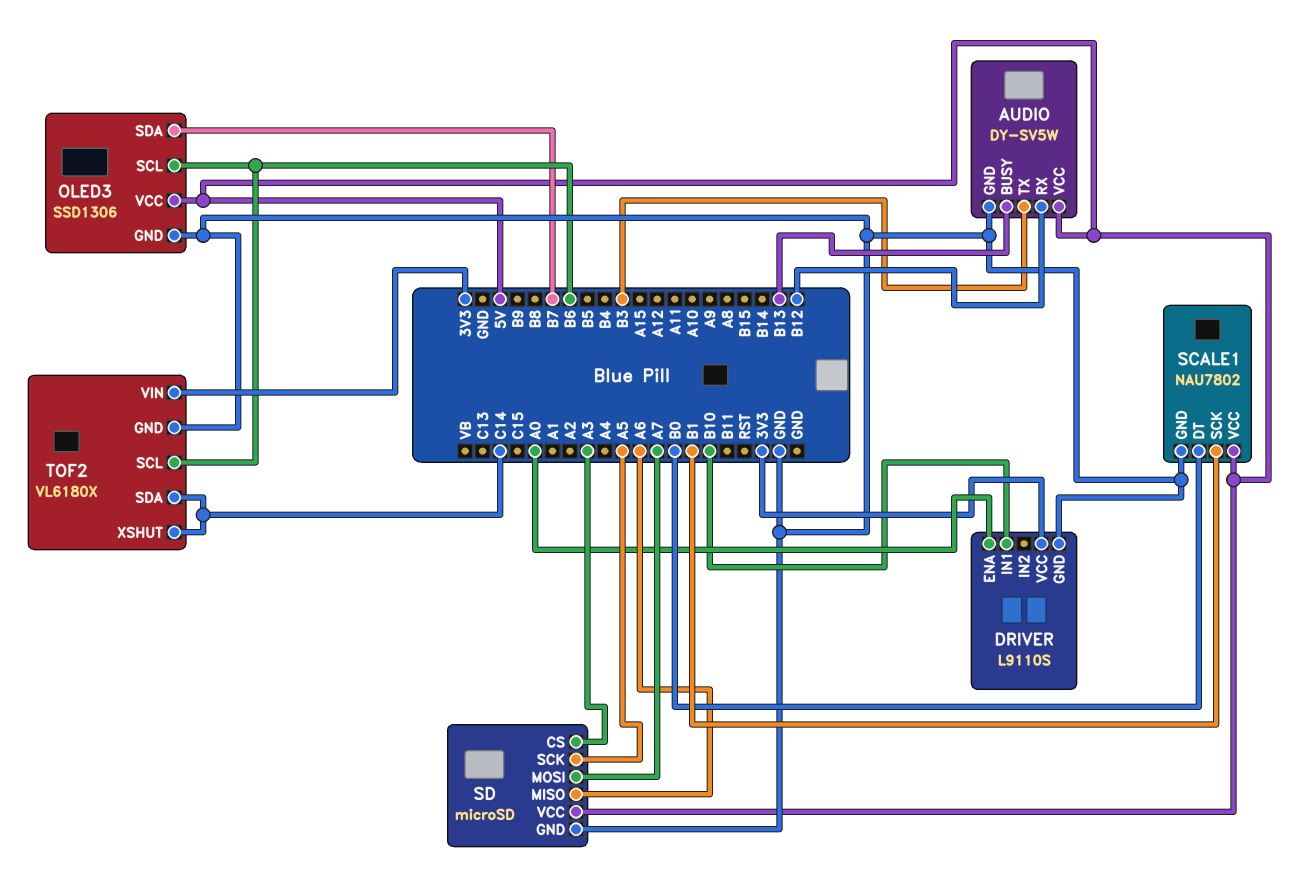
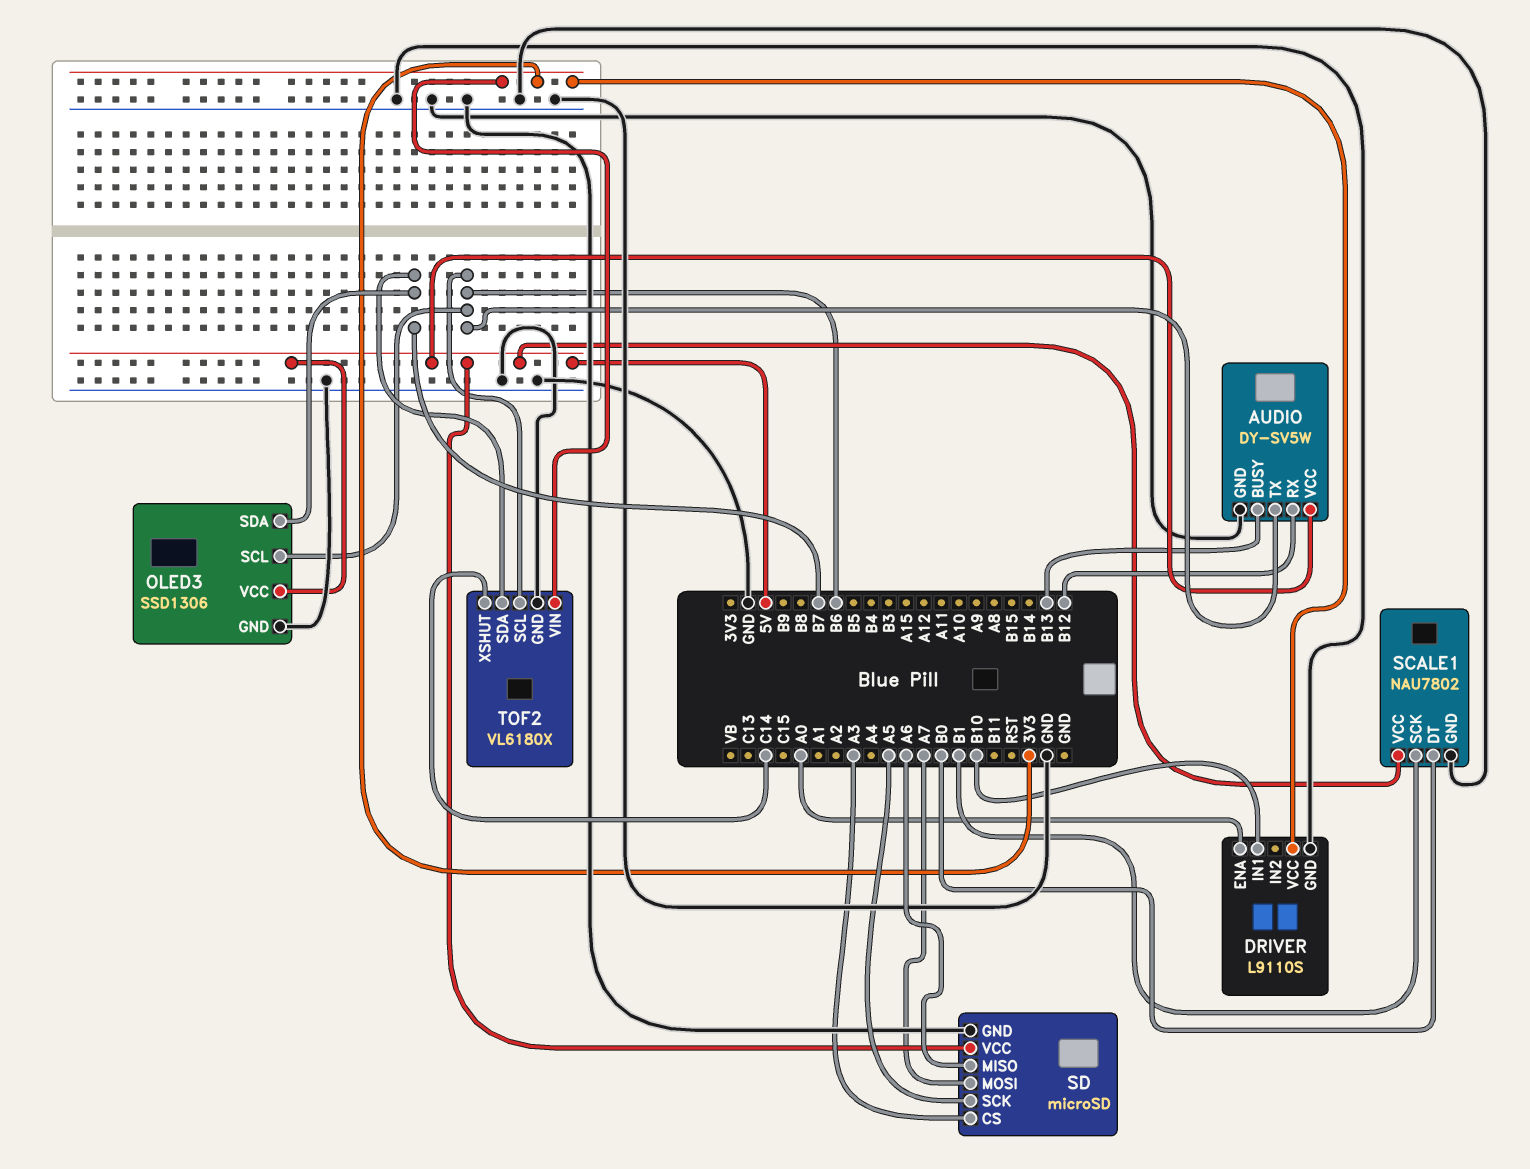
AUDIO pin TX: B3 -> B6
TOF2 pin SDA: C14 -> B7

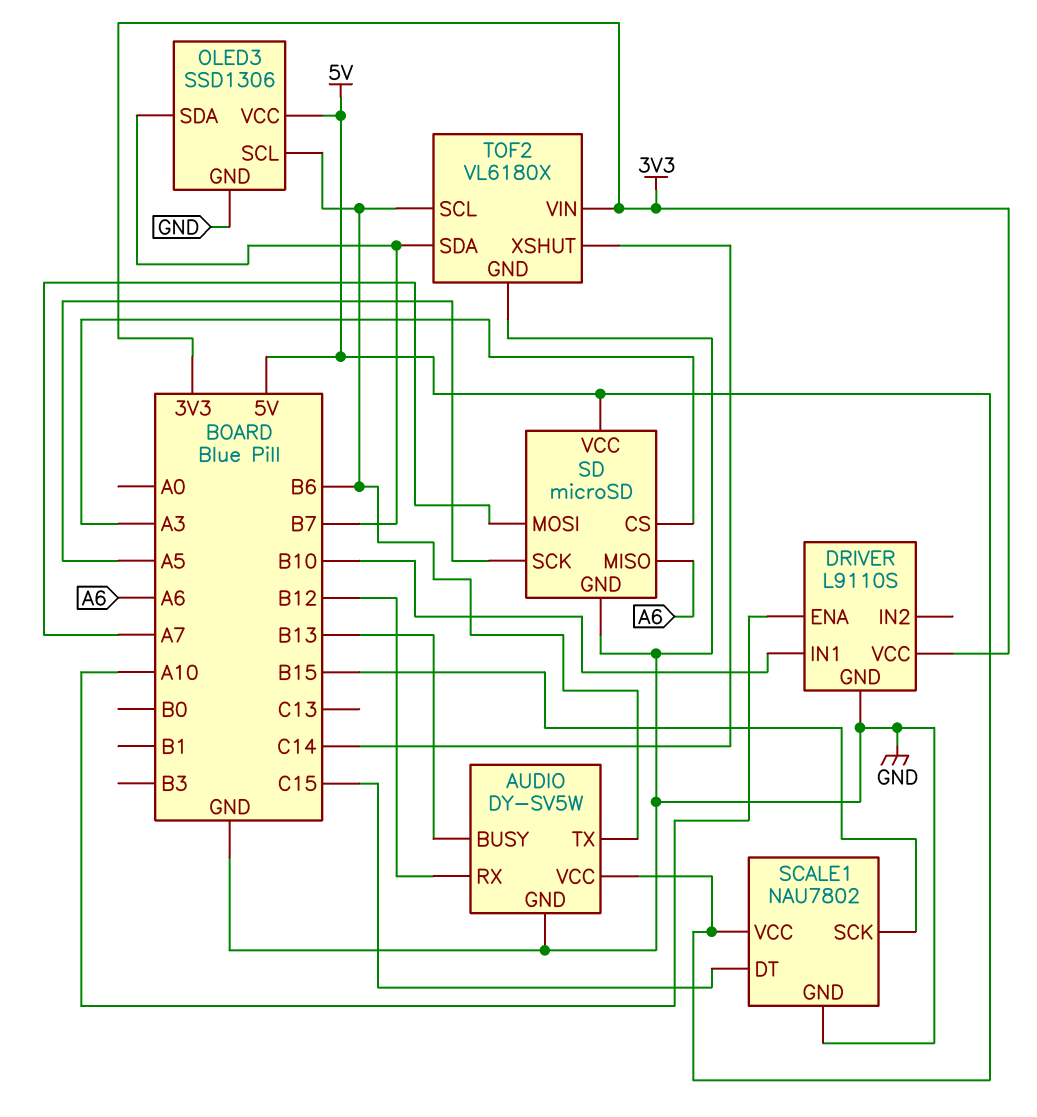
DRIVER pin ENA: A0 -> A10
SCALE1 pin DT: B0 -> C15
SCALE1 pin SCK: B1 -> B15

